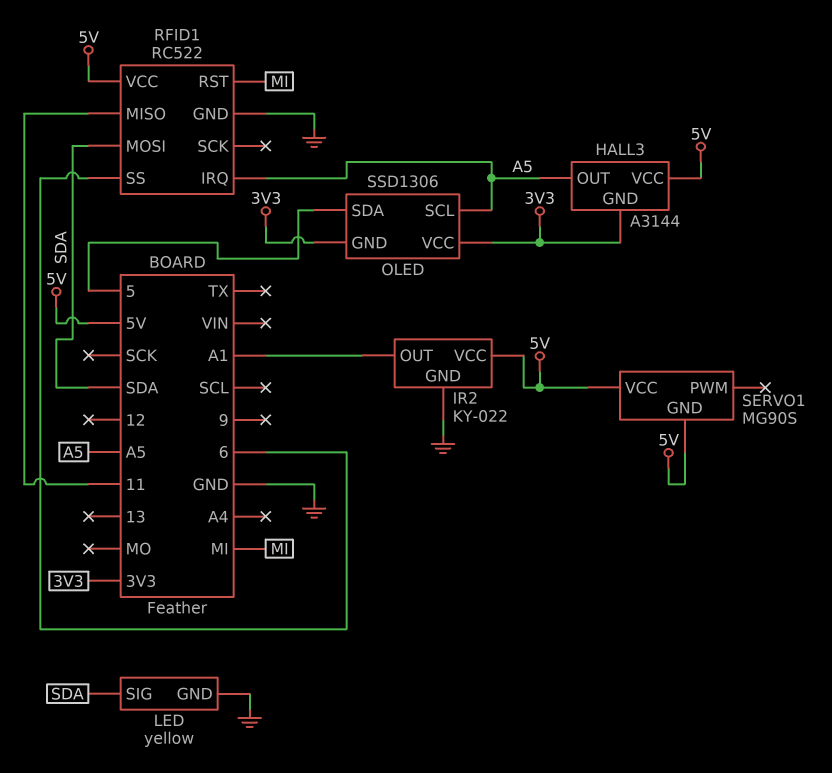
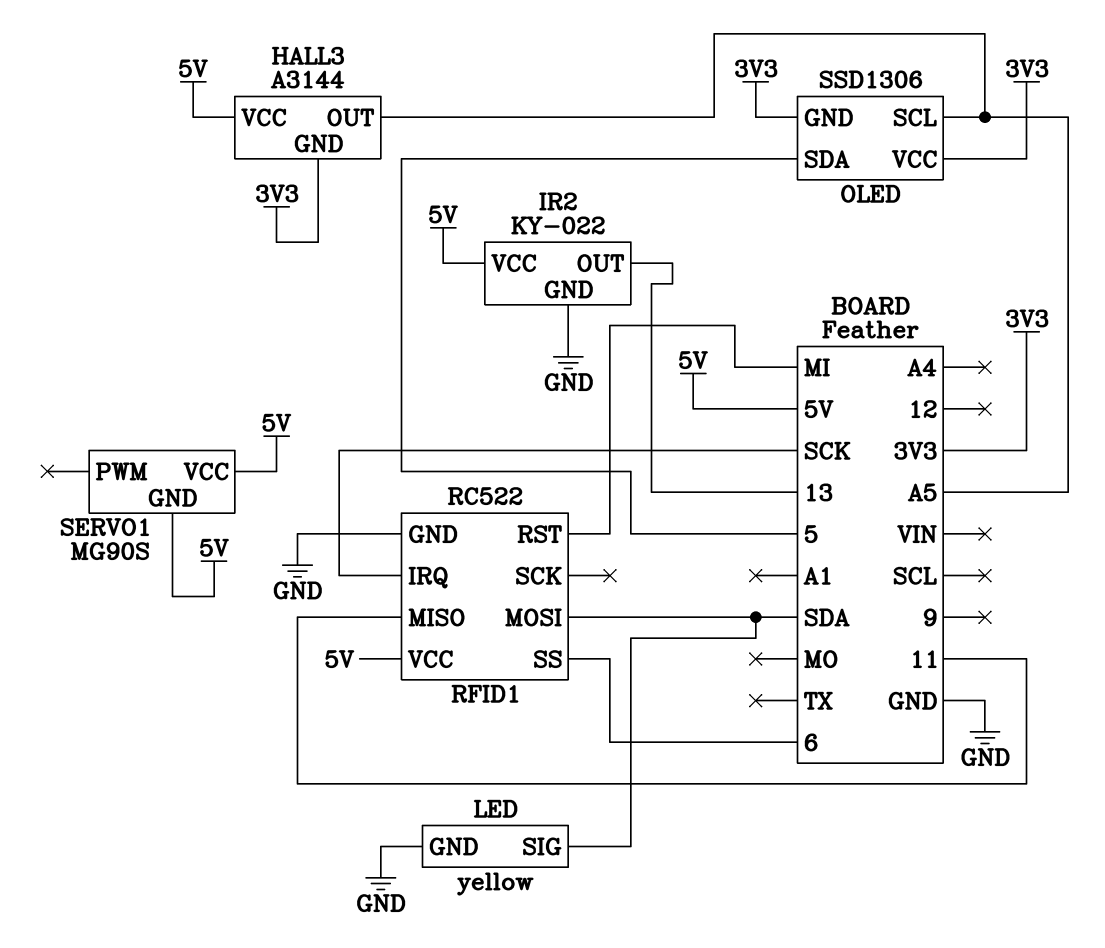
IR2 pin OUT: A1 -> 13
RFID1 pin IRQ: A5 -> SCK

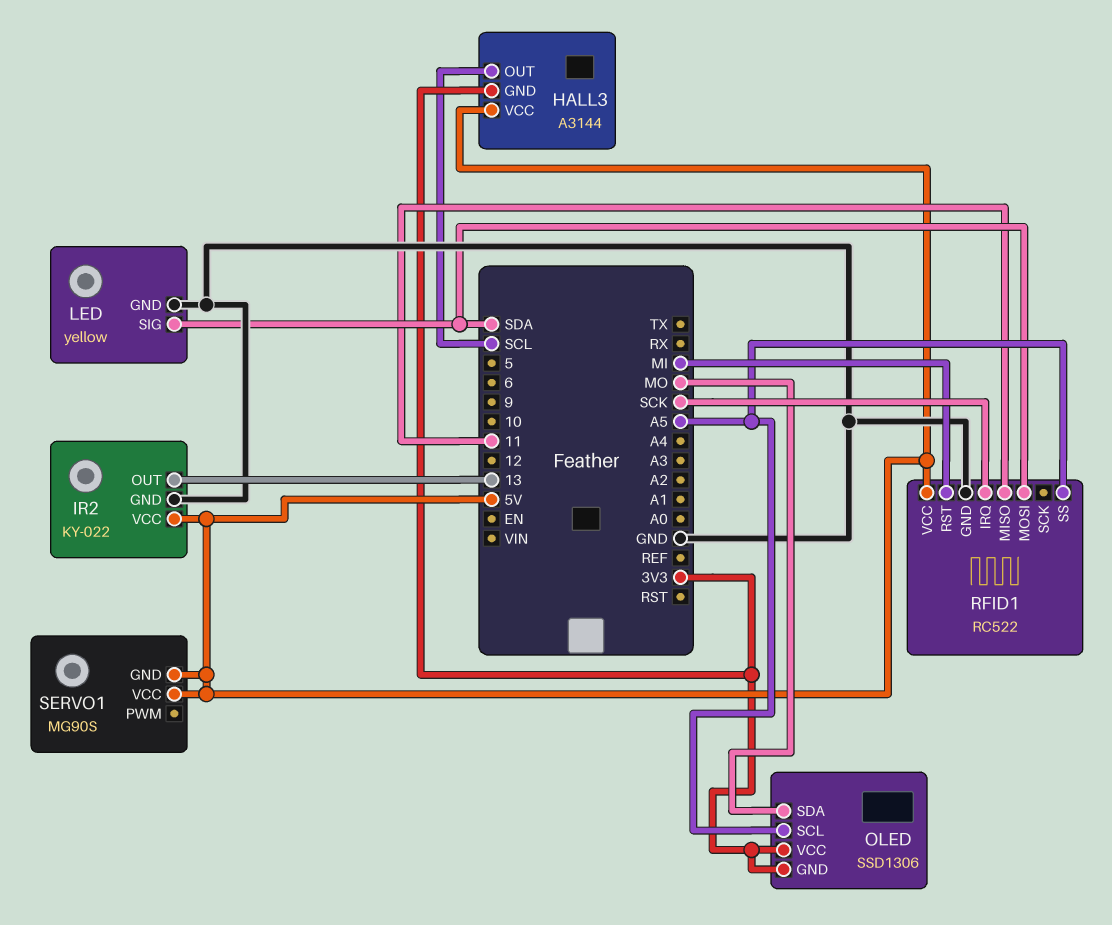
HALL3 pin OUT: A5 -> SCL
OLED pin SDA: 5 -> MO
RFID1 pin SS: 6 -> A5

